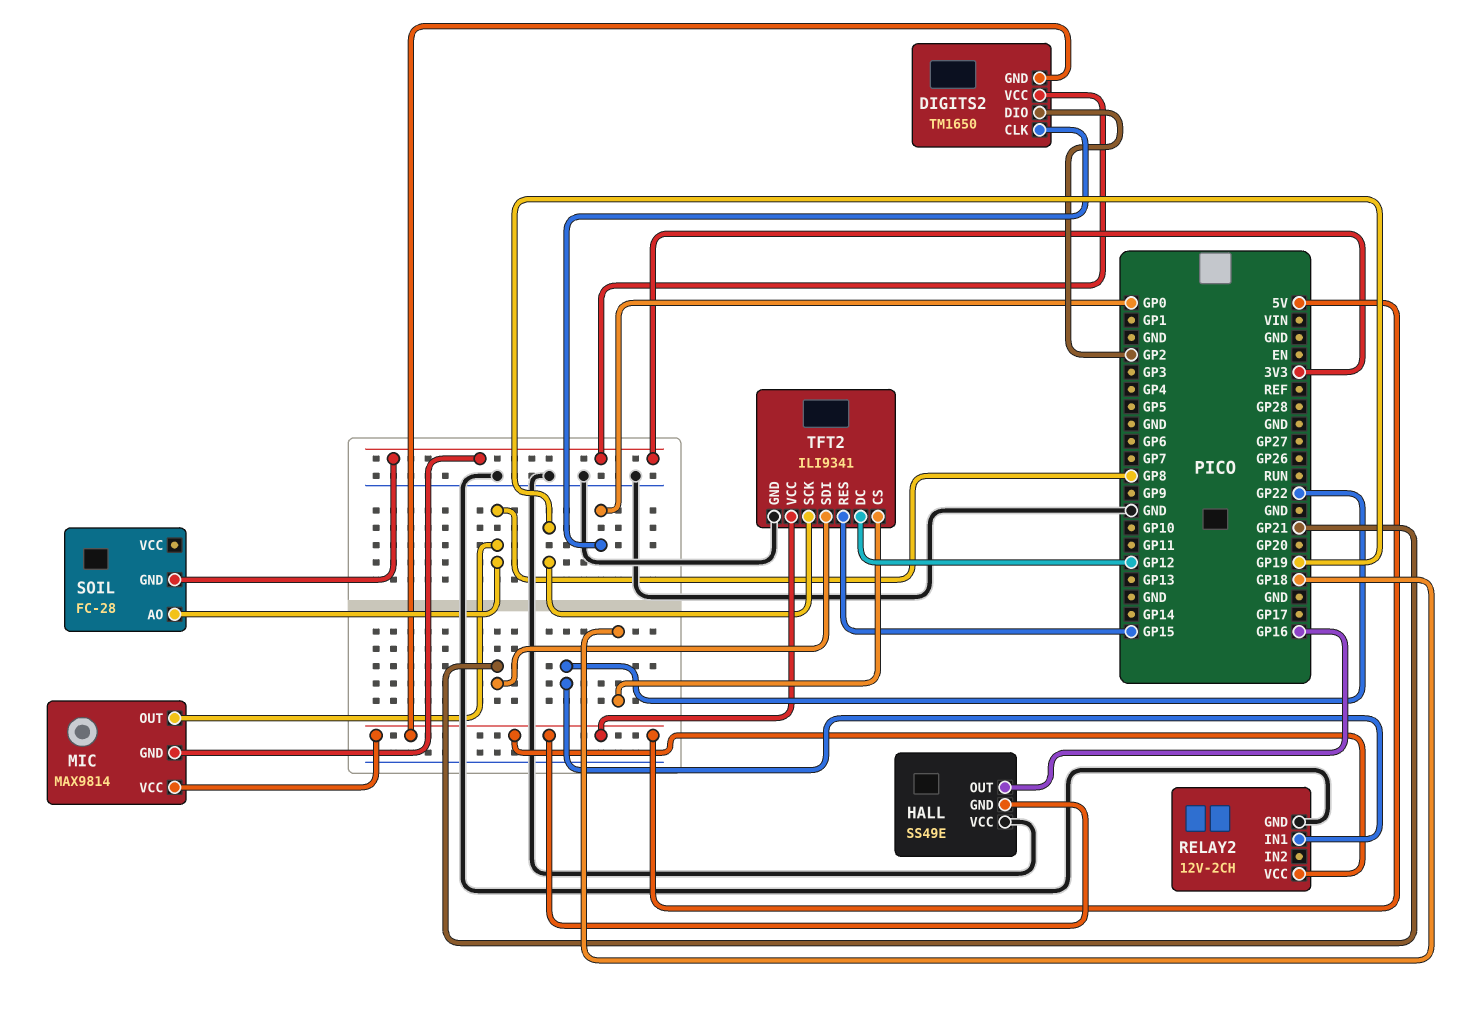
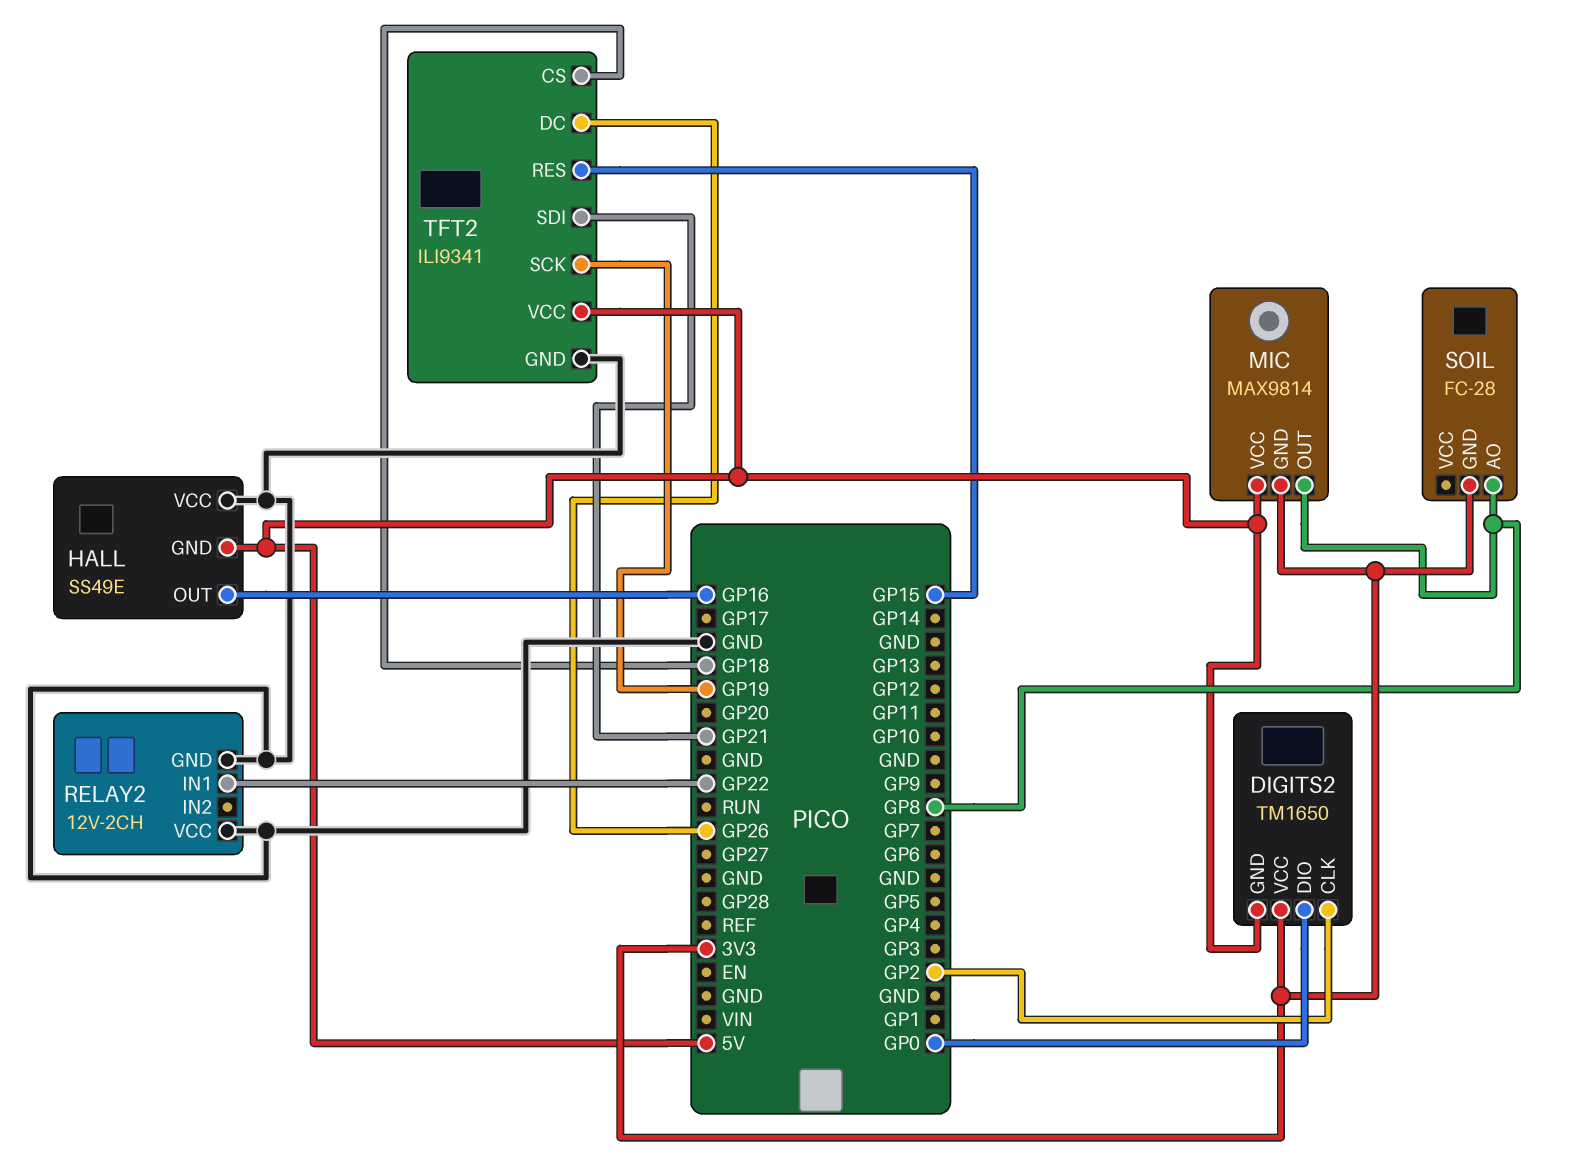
DIGITS2 pin CLK: GP0 -> GP2
DIGITS2 pin DIO: GP2 -> GP0
RELAY2 pin VCC: 5V -> GND
TFT2 pin DC: GP12 -> GP26

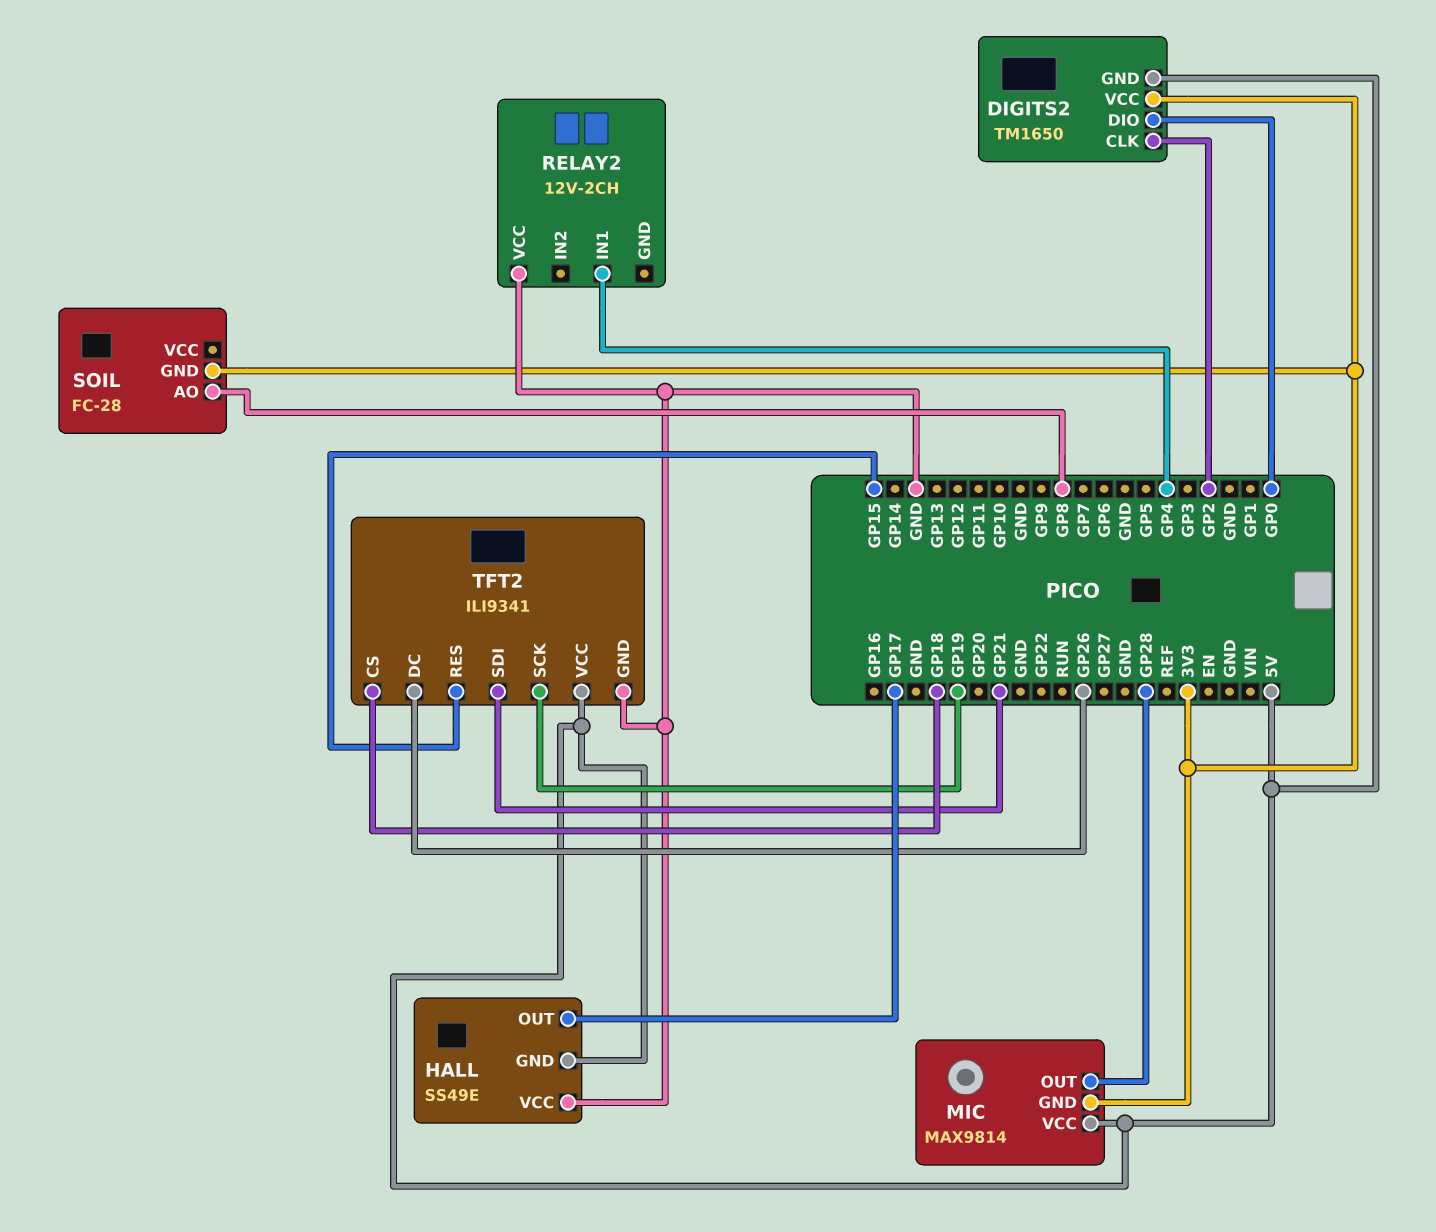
HALL pin OUT: GP16 -> GP17
MIC pin OUT: GP8 -> GP28
RELAY2 pin GND: GND -> none
RELAY2 pin IN1: GP22 -> GP4

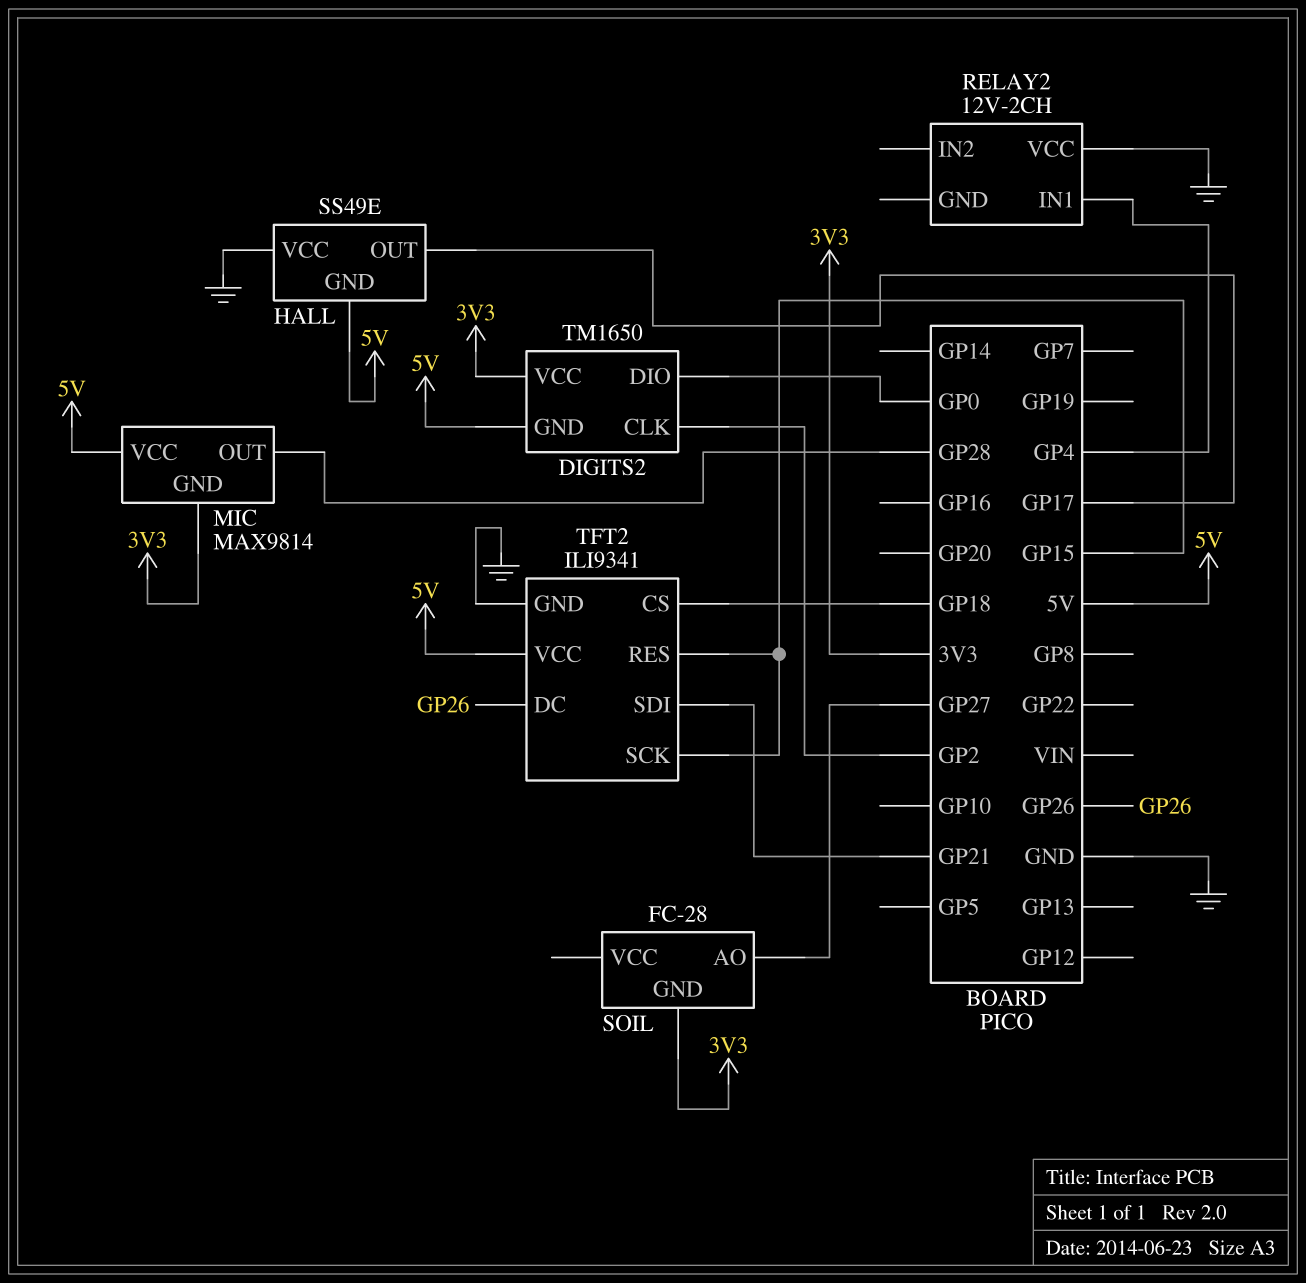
SOIL pin AO: GP8 -> GP27
TFT2 pin SCK: GP19 -> GP15

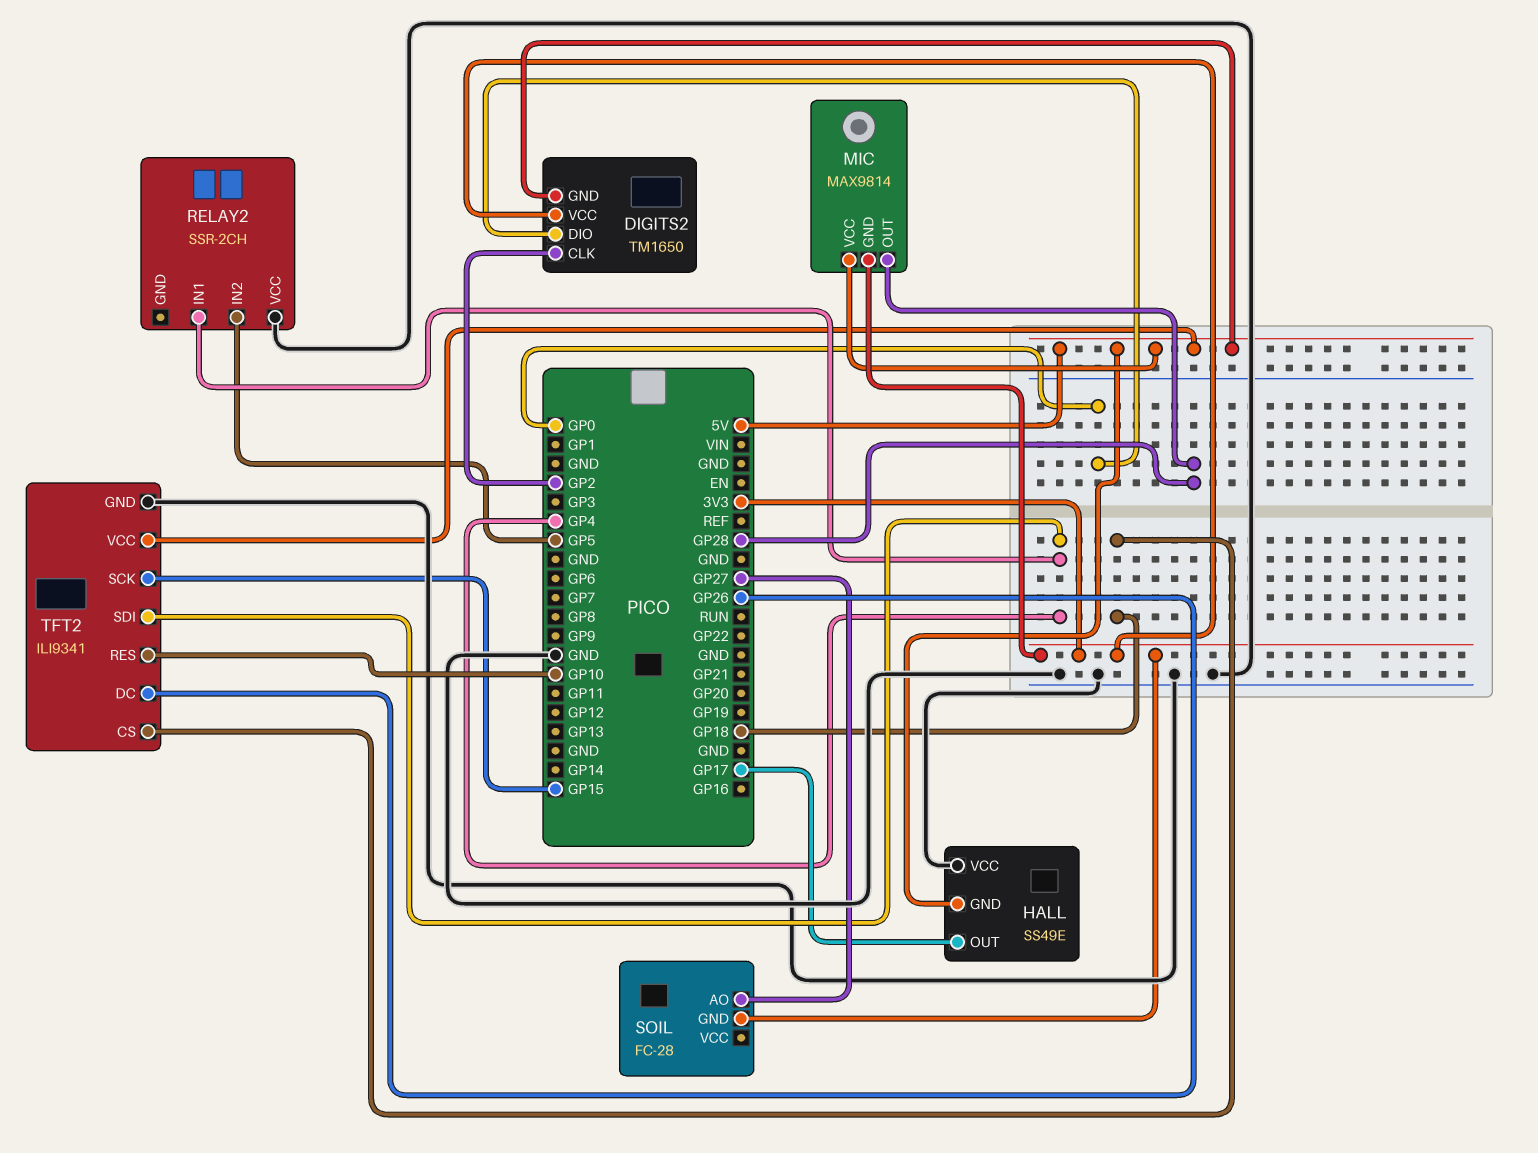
RELAY2: 12V-2CH -> SSR-2CH
RELAY2 pin IN2: none -> GP5
TFT2 pin RES: GP15 -> GP10
TFT2 pin SDI: GP21 -> GP4

